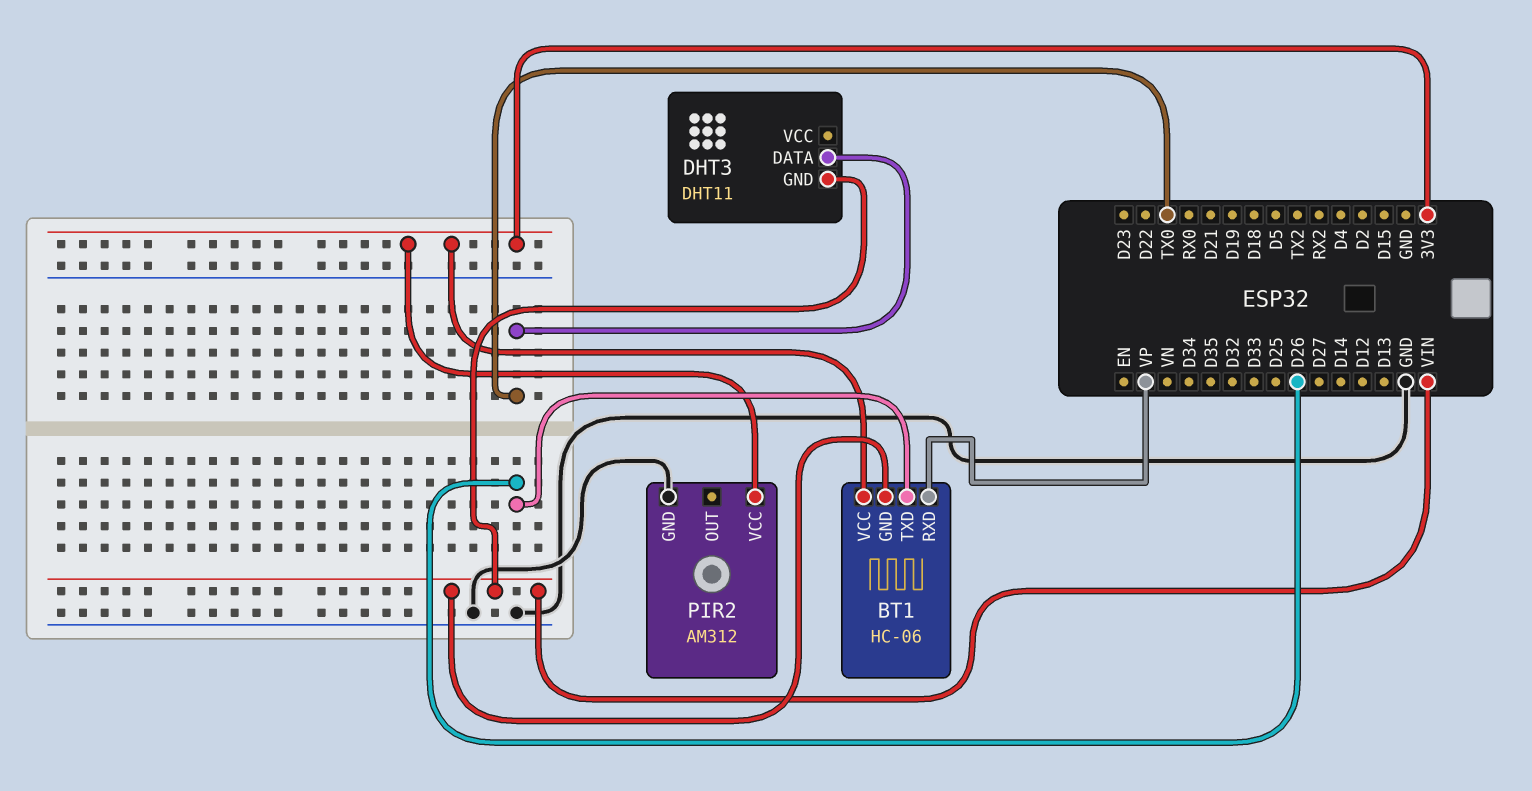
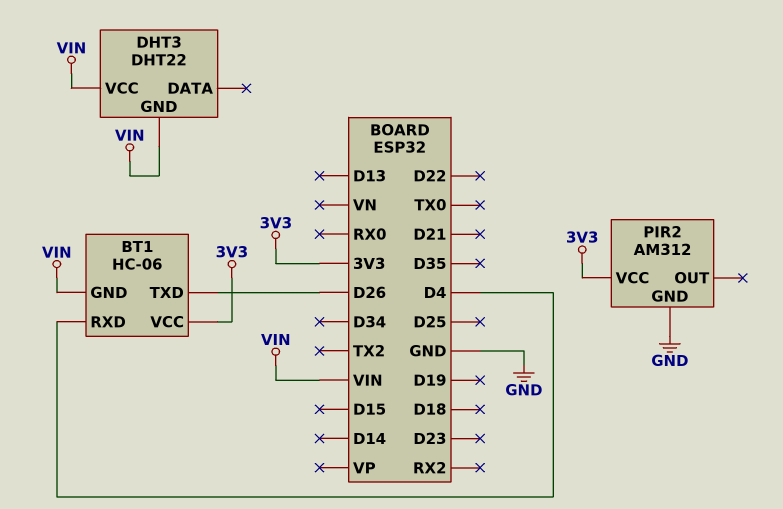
BT1 pin RXD: VP -> D4
DHT3: DHT11 -> DHT22
DHT3 pin DATA: TX0 -> none
DHT3 pin VCC: none -> VIN

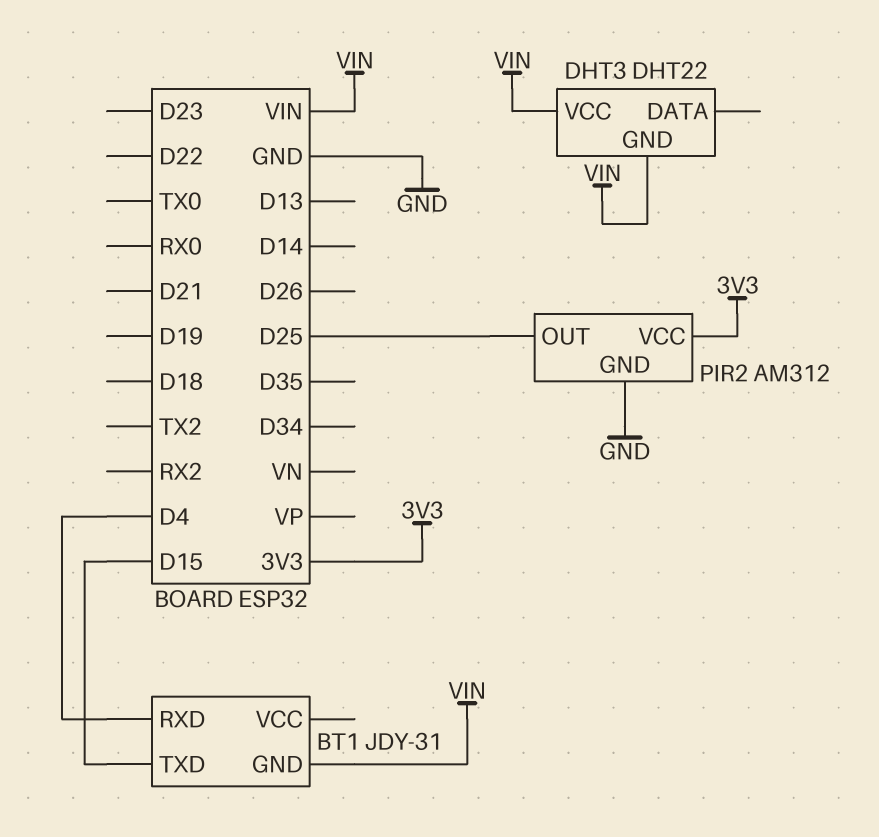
BT1: HC-06 -> JDY-31
BT1 pin TXD: D26 -> D15
BT1 pin VCC: 3V3 -> none
PIR2 pin OUT: none -> D25

